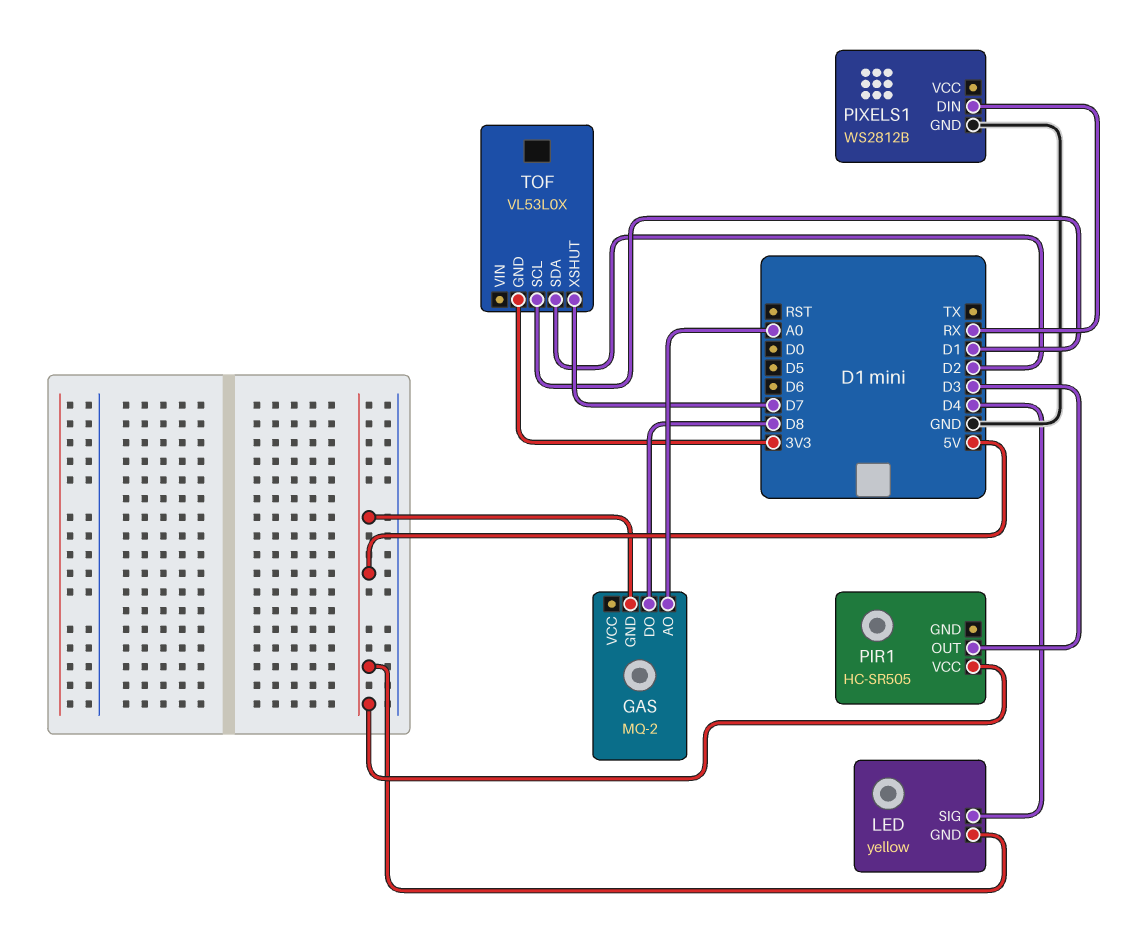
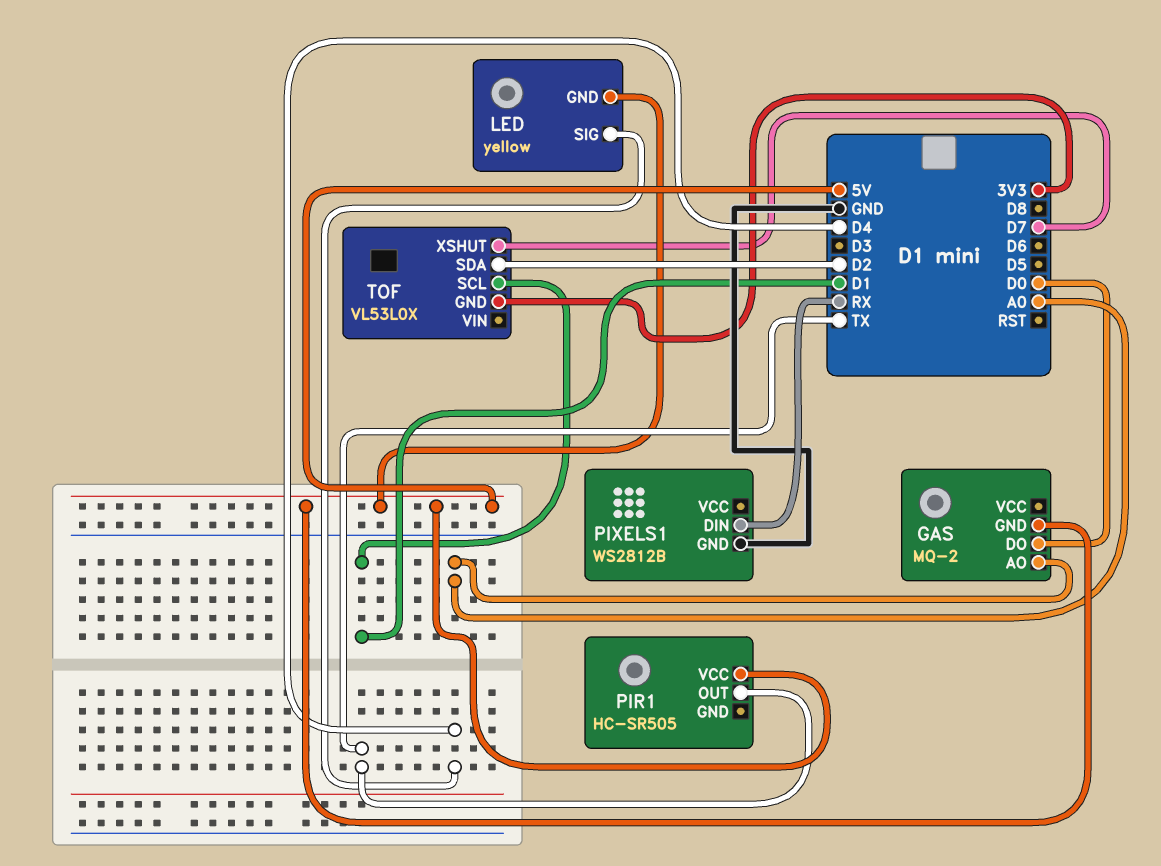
GAS pin DO: D8 -> D0
PIR1 pin OUT: D3 -> TX

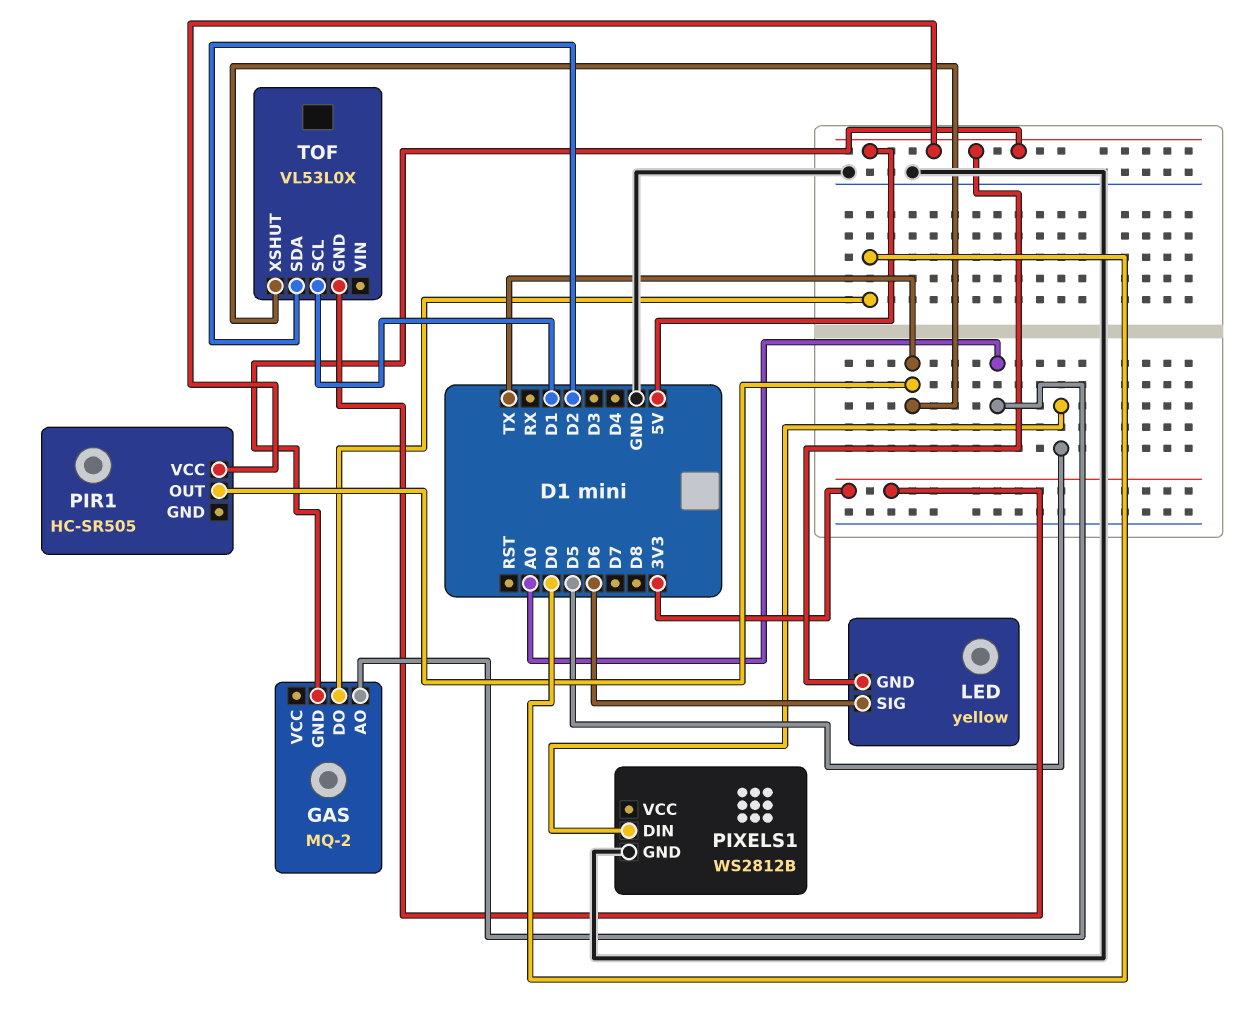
LED pin SIG: D4 -> D6
PIXELS1 pin DIN: RX -> D5
TOF pin XSHUT: D7 -> TX

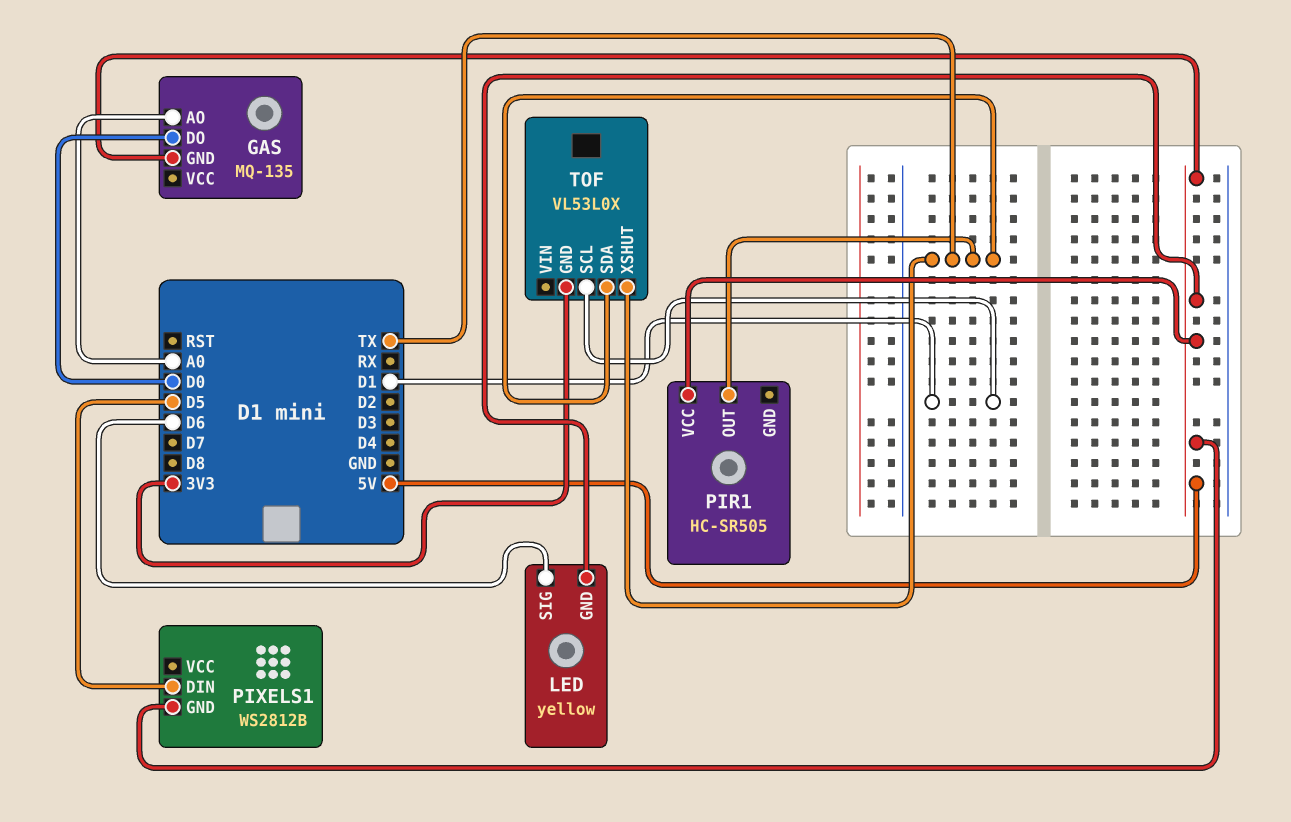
GAS: MQ-2 -> MQ-135
PIXELS1 pin GND: GND -> 5V
TOF pin SDA: D2 -> TX

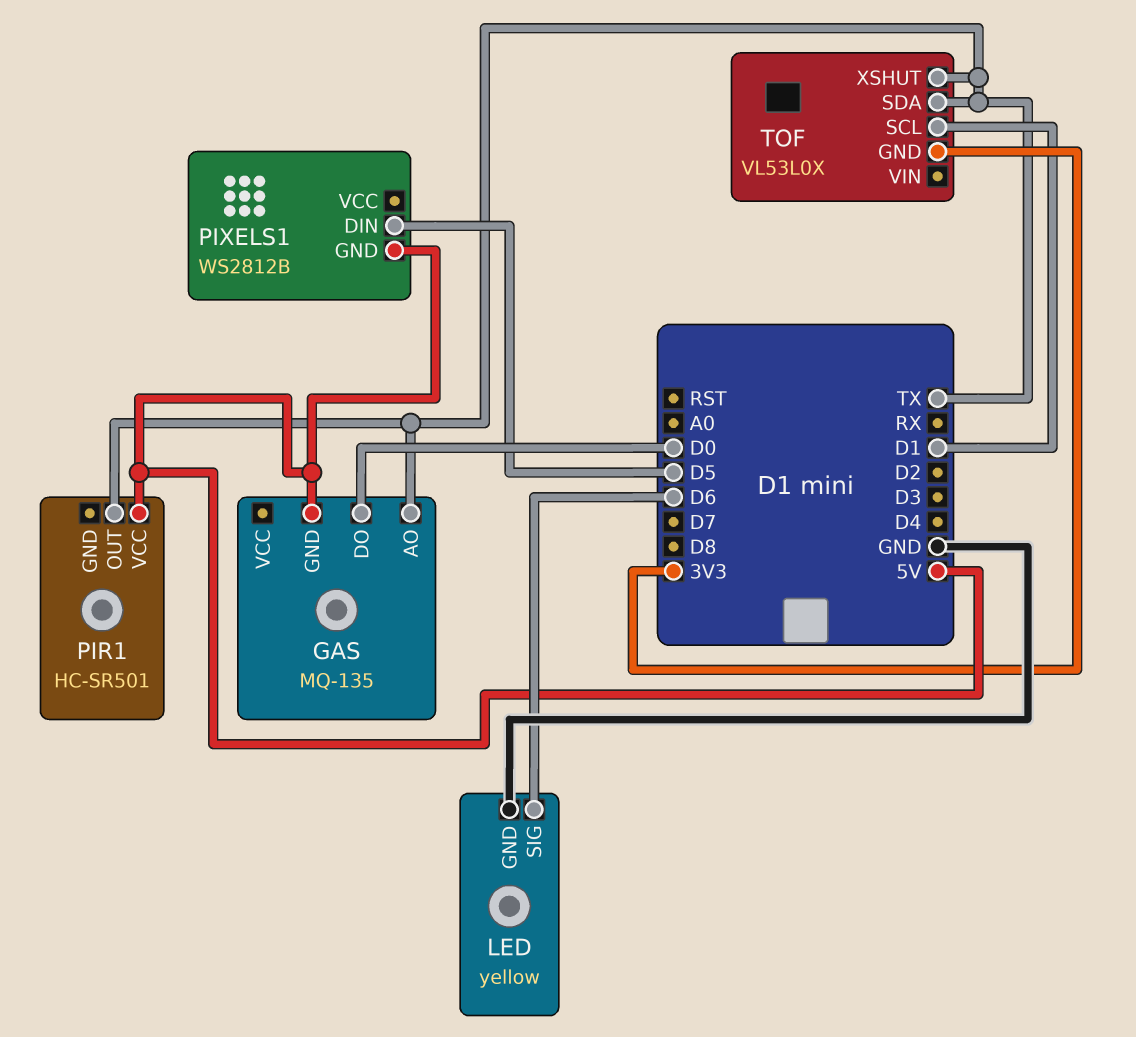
GAS pin AO: A0 -> TX
LED pin GND: 5V -> GND
PIR1: HC-SR505 -> HC-SR501

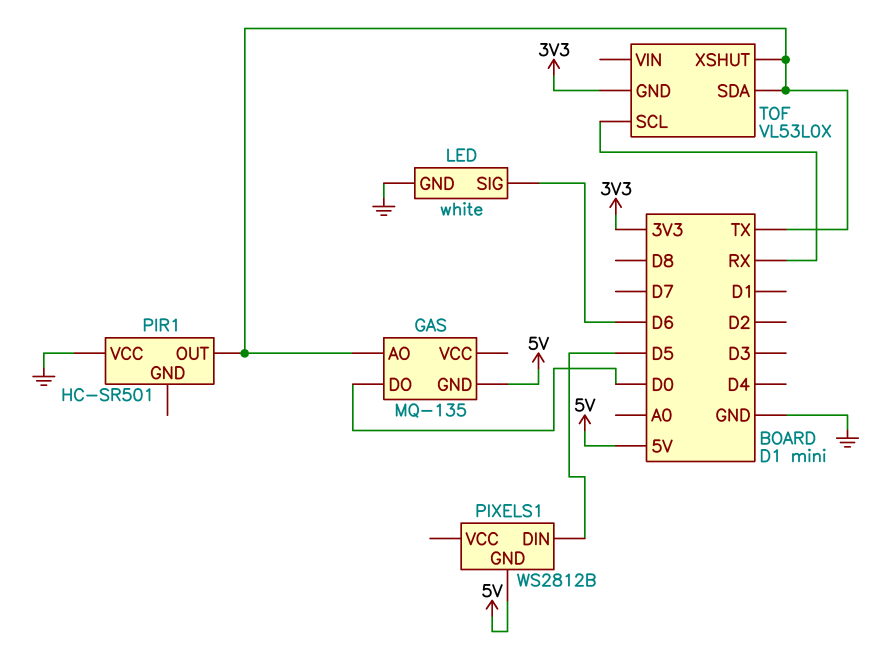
LED: yellow -> white
PIR1 pin VCC: 5V -> GND
TOF pin SCL: D1 -> RX

